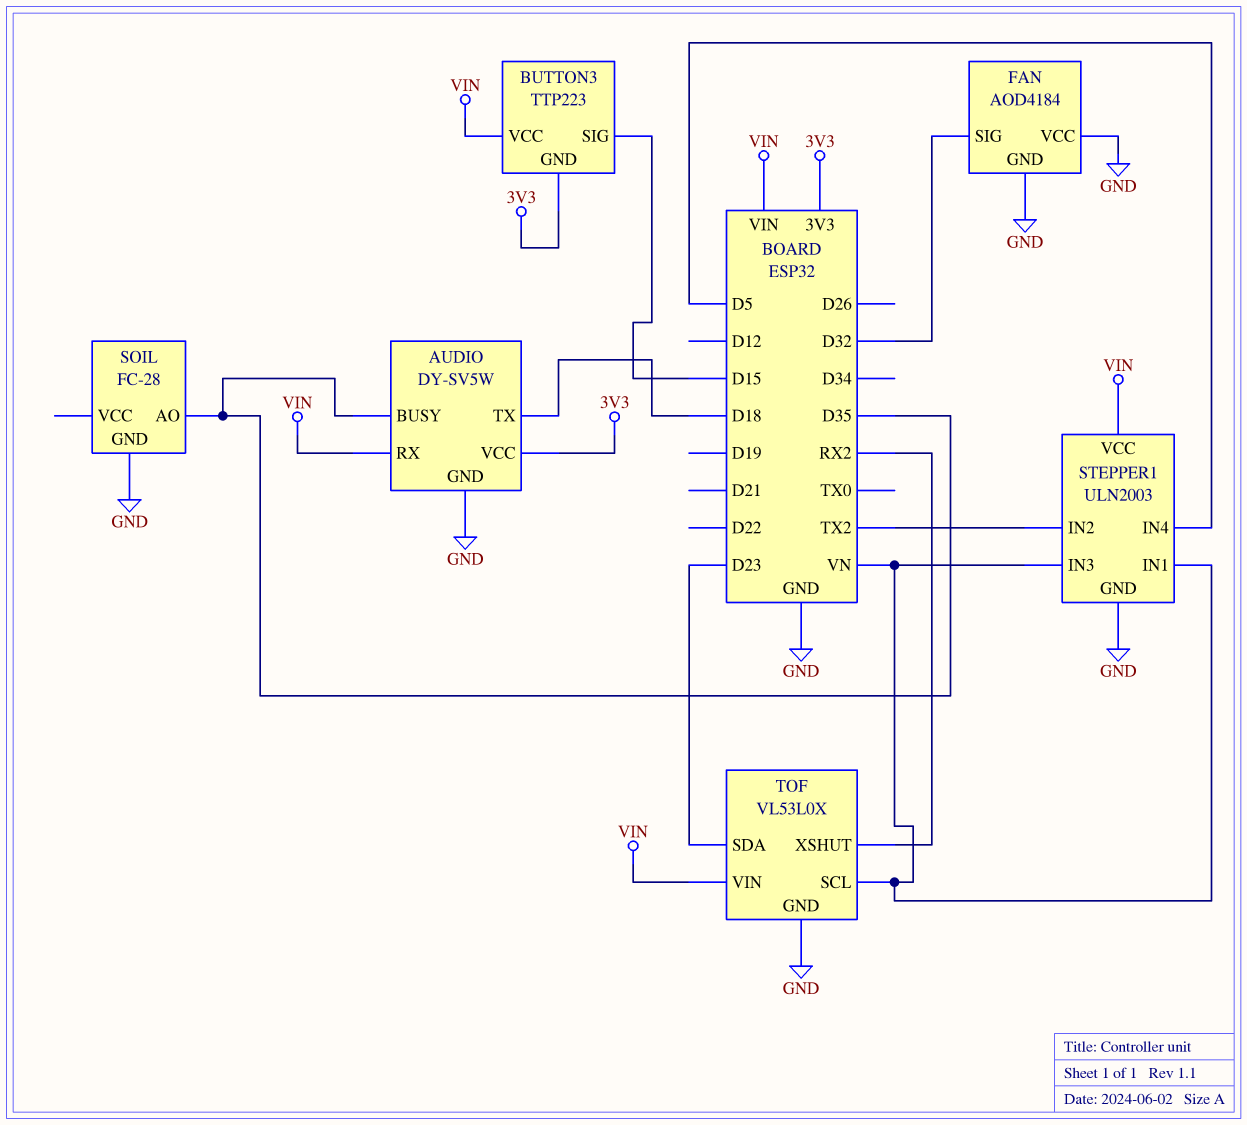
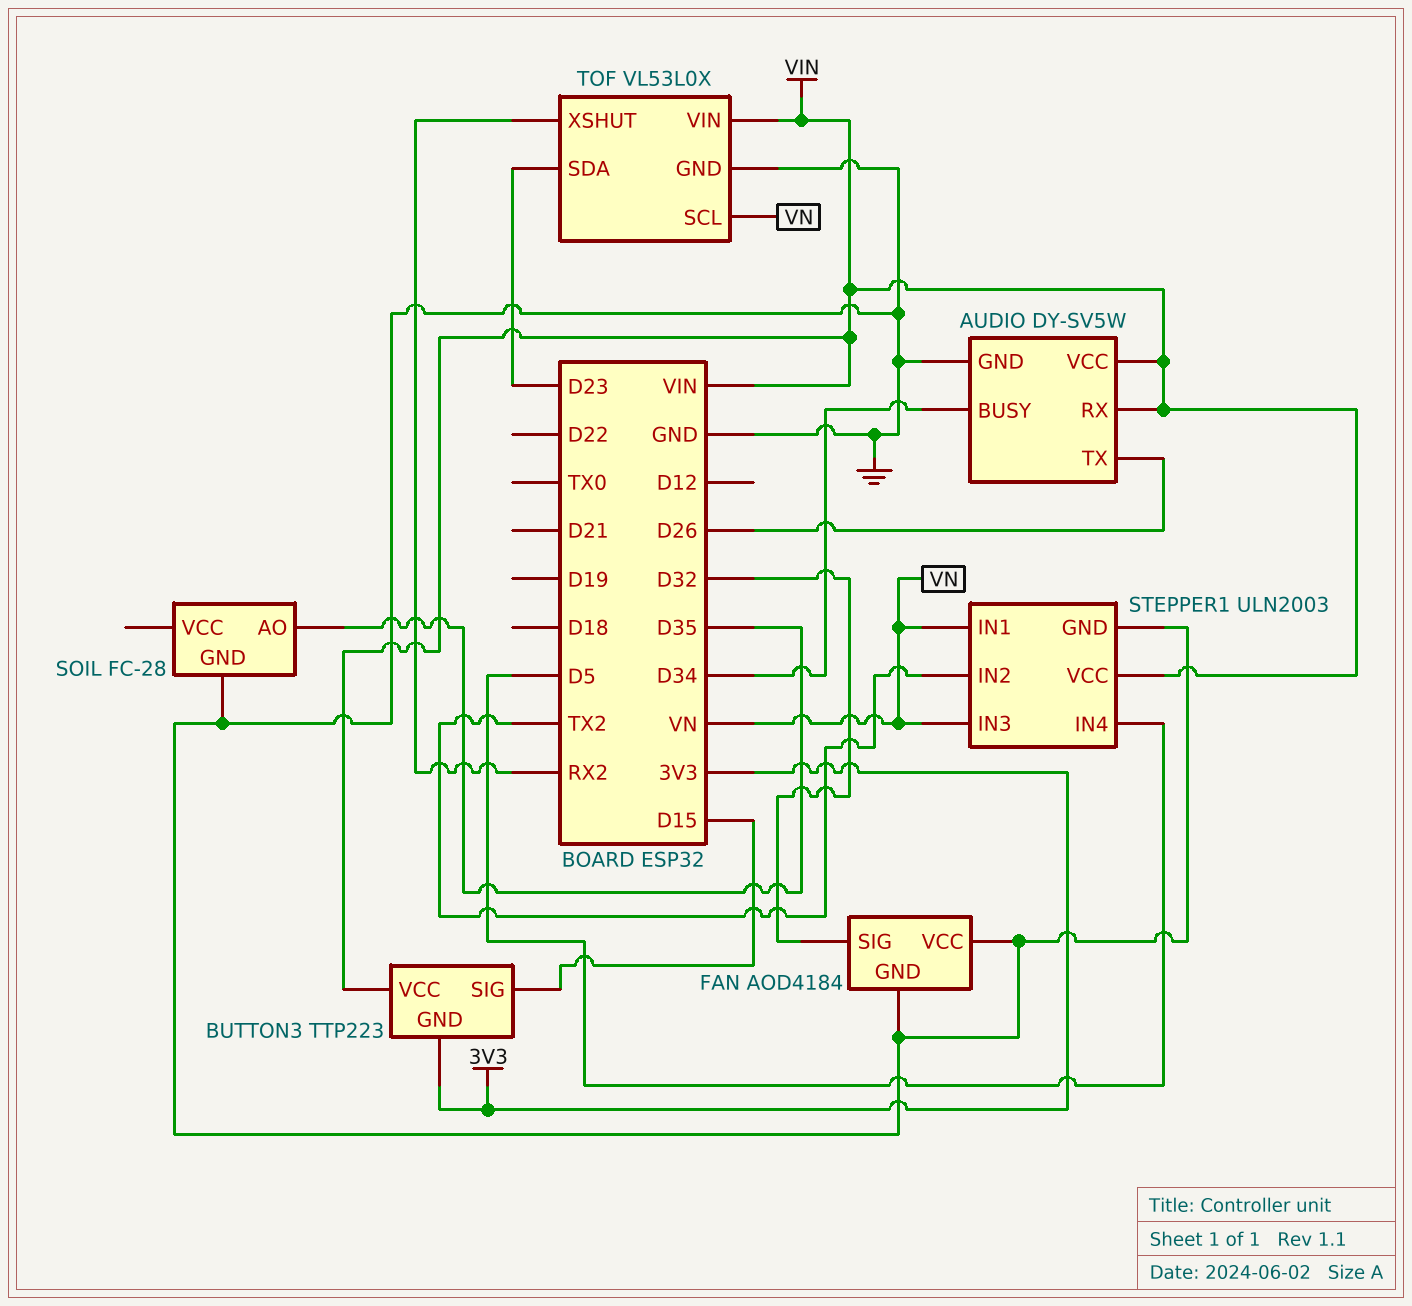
AUDIO pin BUSY: D35 -> D34
AUDIO pin TX: D18 -> D26
AUDIO pin VCC: 3V3 -> VIN

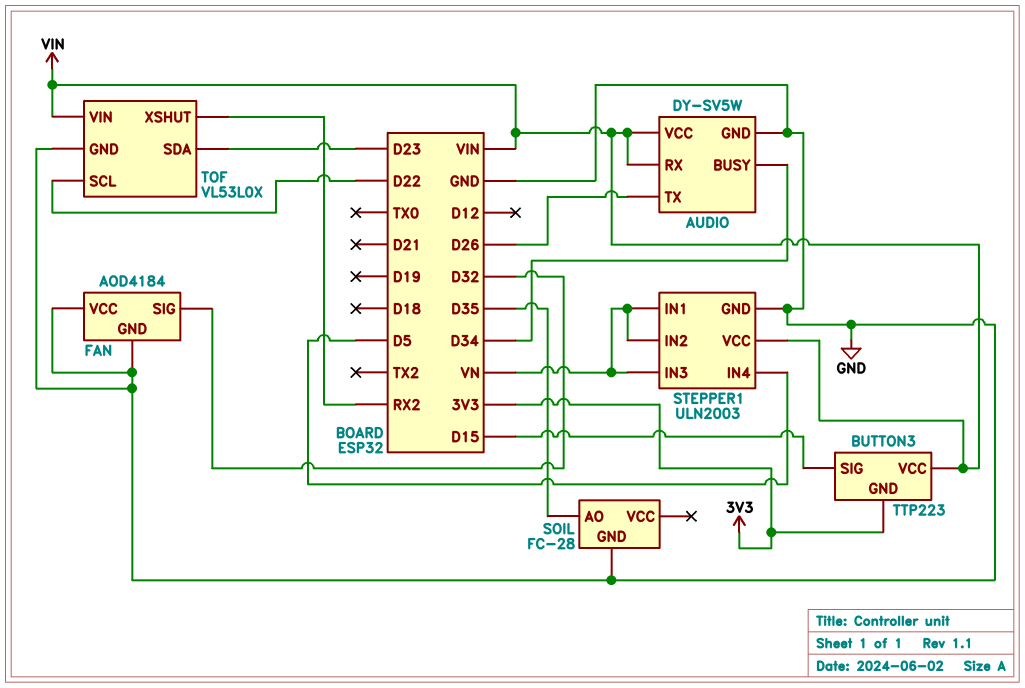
STEPPER1 pin IN2: TX2 -> VN
TOF pin SCL: VN -> D22

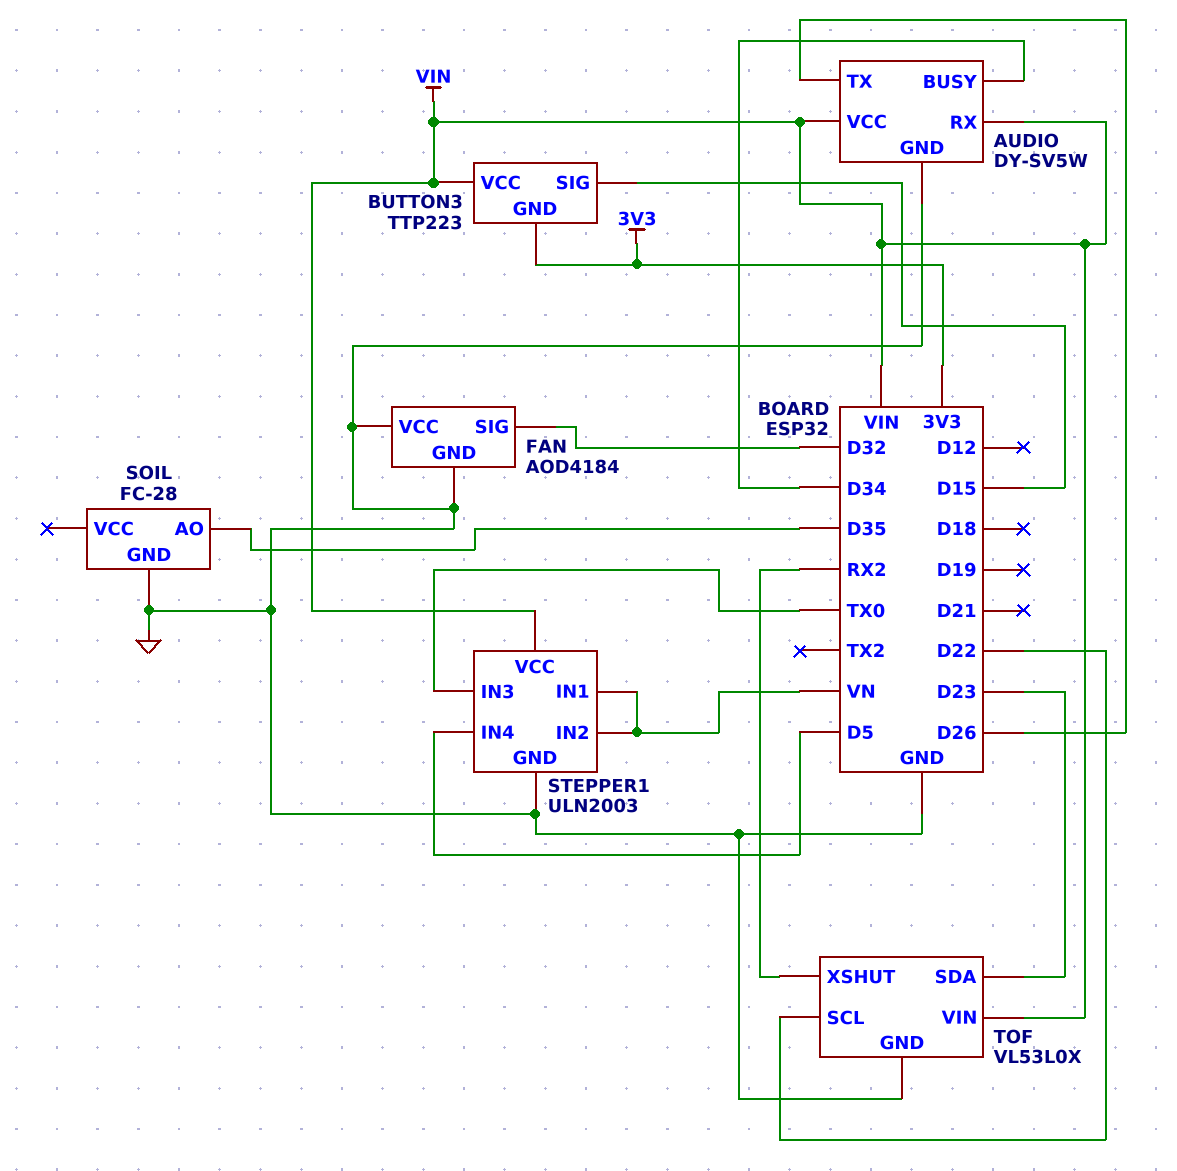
STEPPER1 pin IN3: VN -> TX0

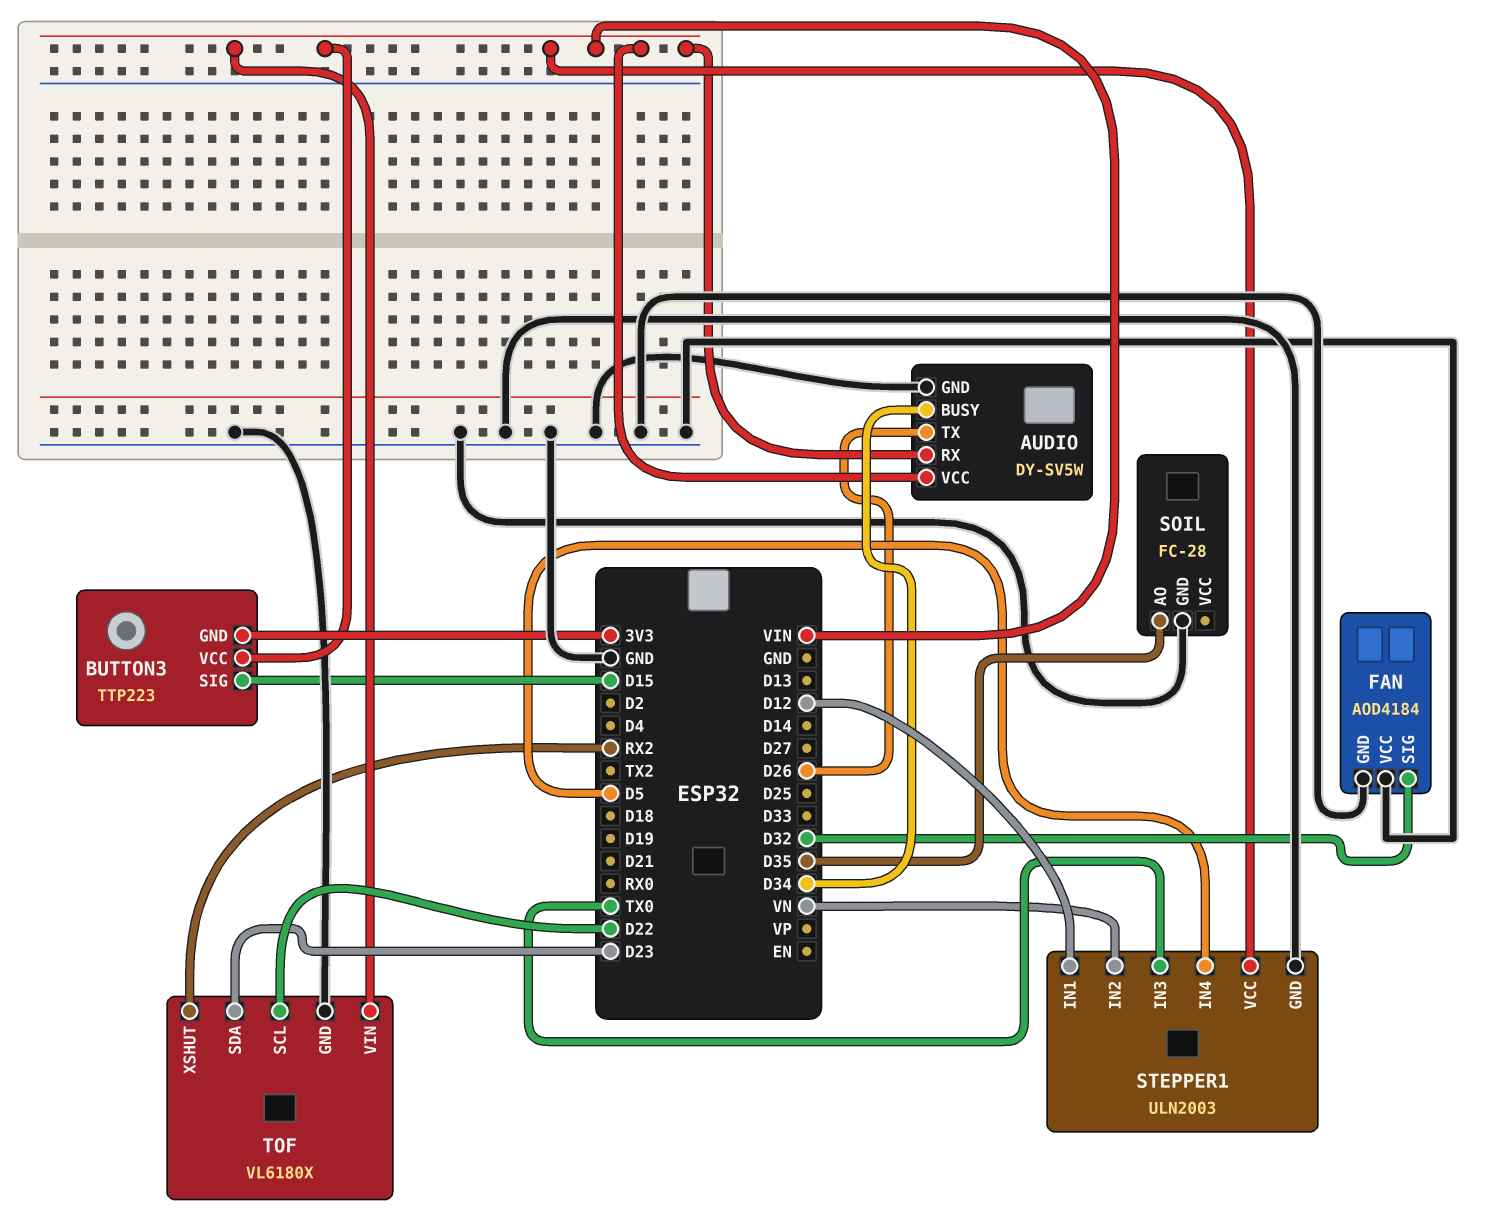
STEPPER1 pin IN1: VN -> D12
TOF: VL53L0X -> VL6180X

